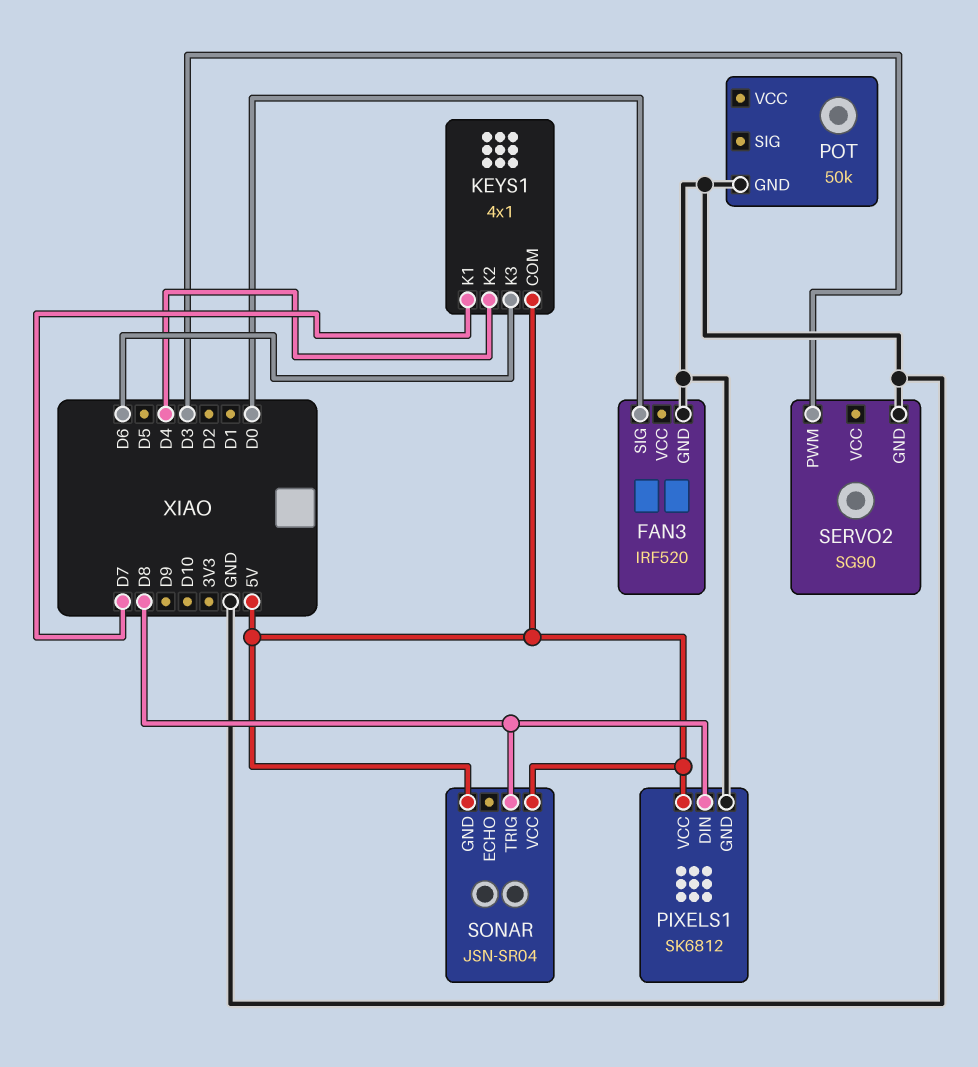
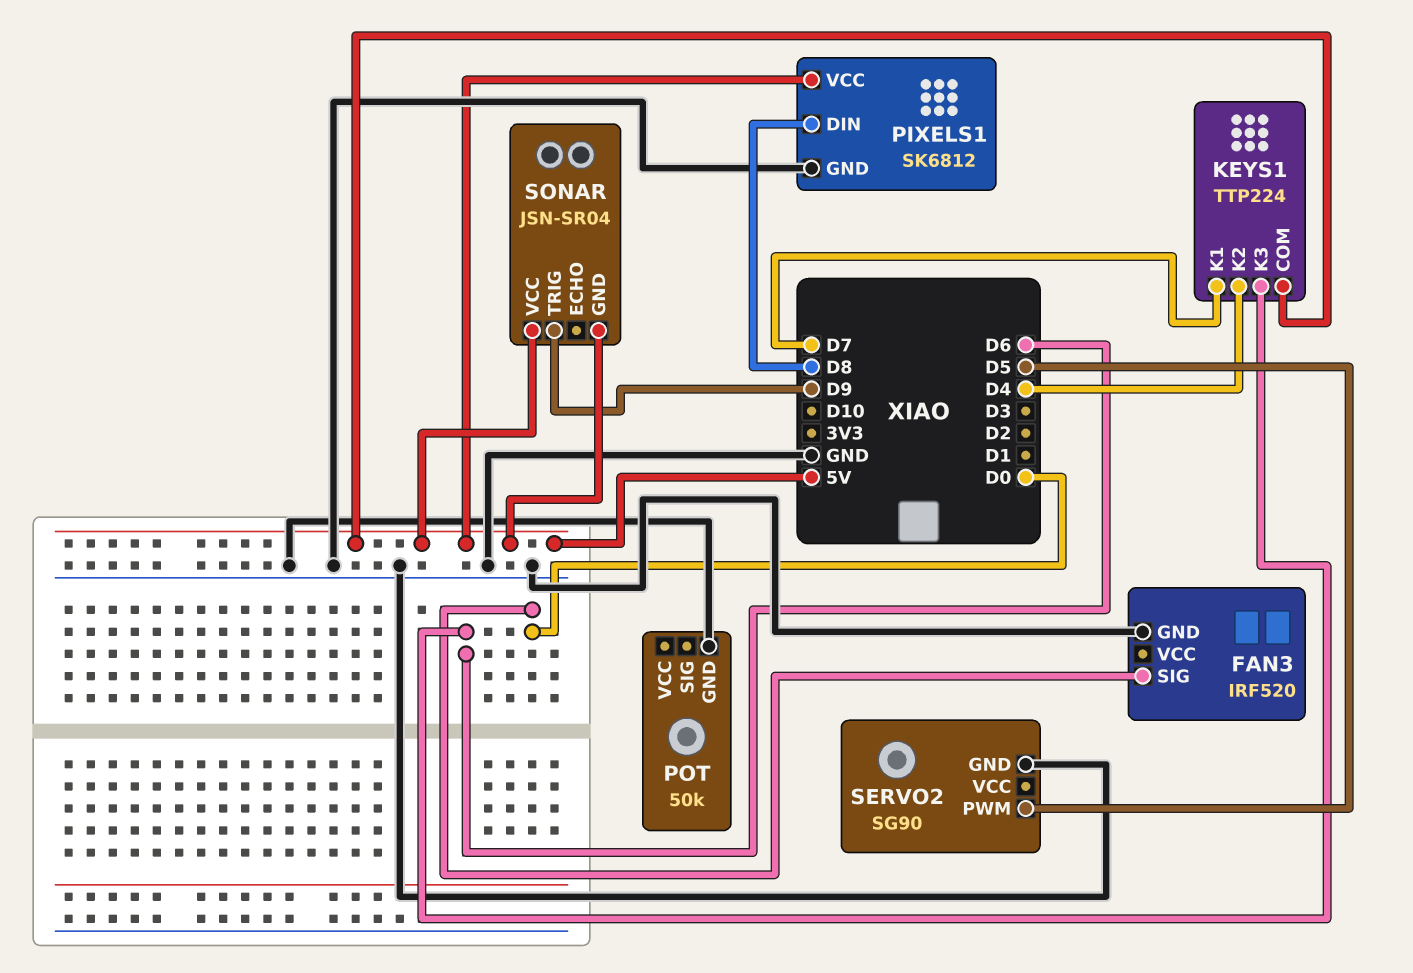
KEYS1: 4x1 -> TTP224
SERVO2 pin PWM: D3 -> D5
SONAR pin TRIG: D8 -> D9

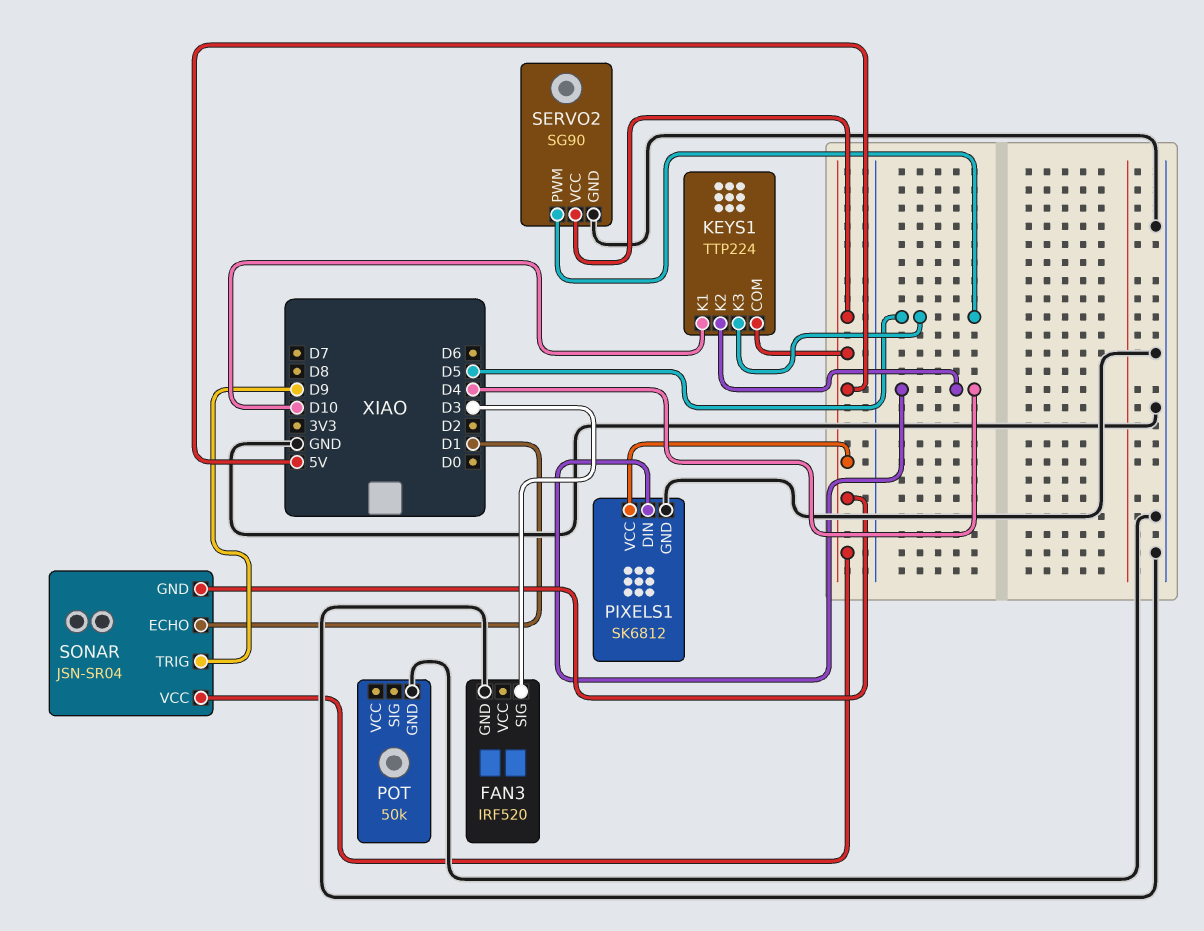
FAN3 pin SIG: D0 -> D3
KEYS1 pin K1: D7 -> D10
KEYS1 pin K3: D6 -> D5
PIXELS1 pin DIN: D8 -> D4
SERVO2 pin VCC: none -> 5V
SONAR pin ECHO: none -> D1

